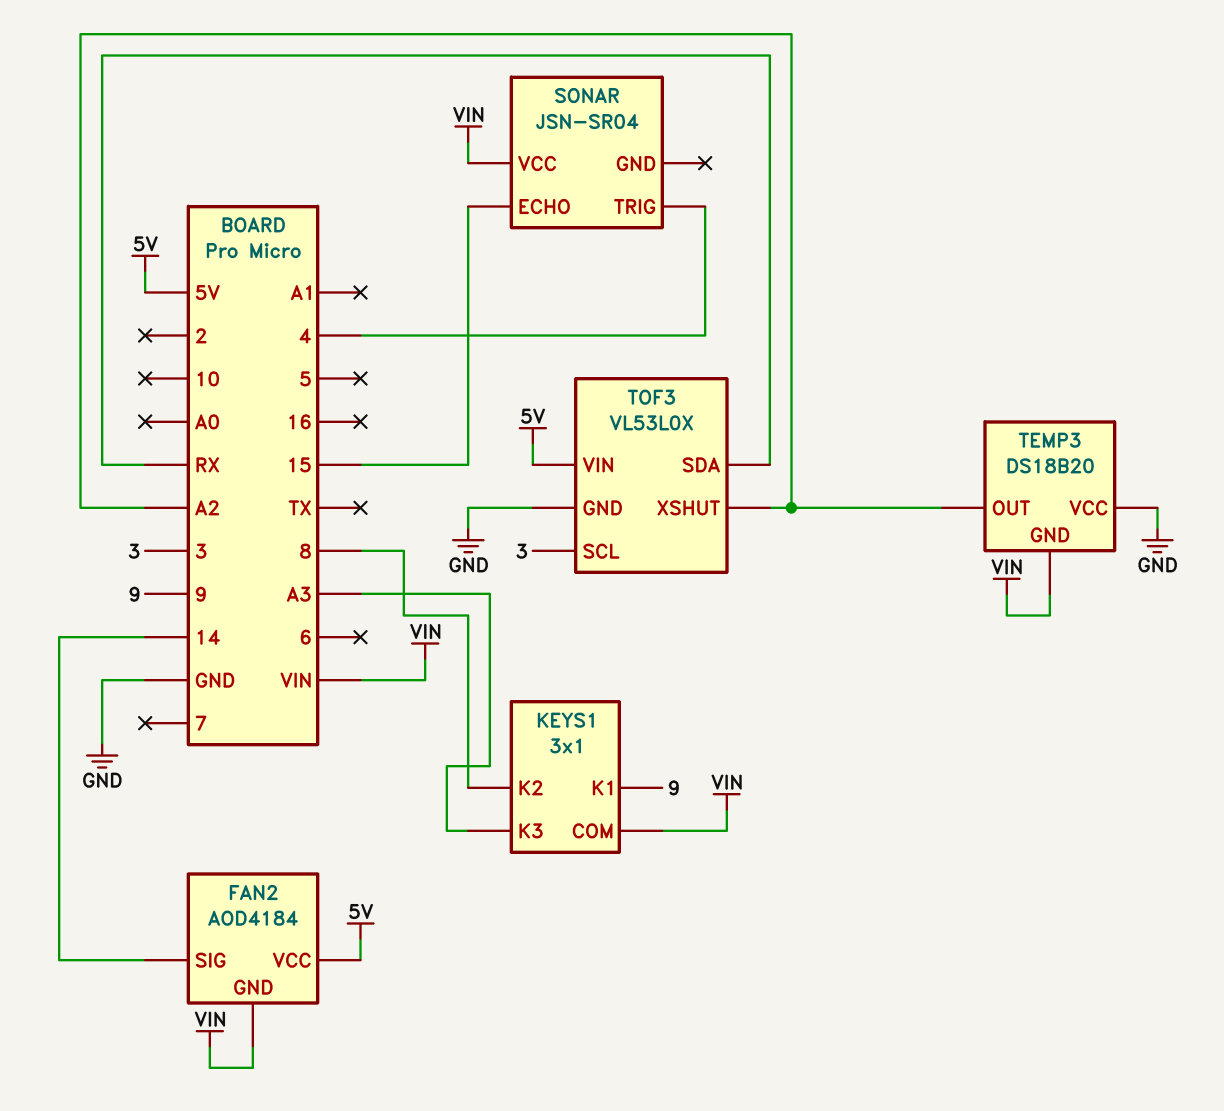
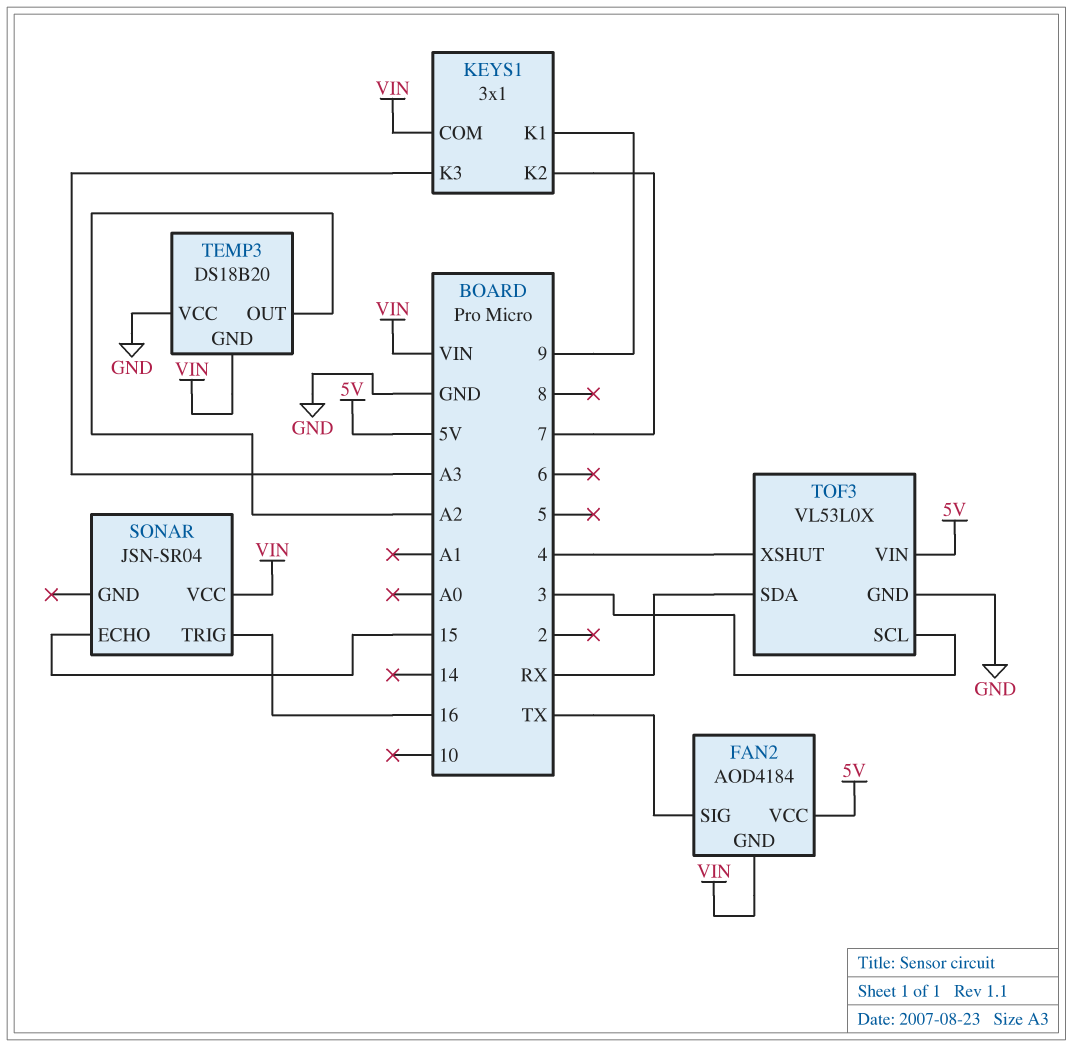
FAN2 pin SIG: 14 -> TX
KEYS1 pin K2: 8 -> 7
SONAR pin TRIG: 4 -> 16
TOF3 pin XSHUT: A2 -> 4

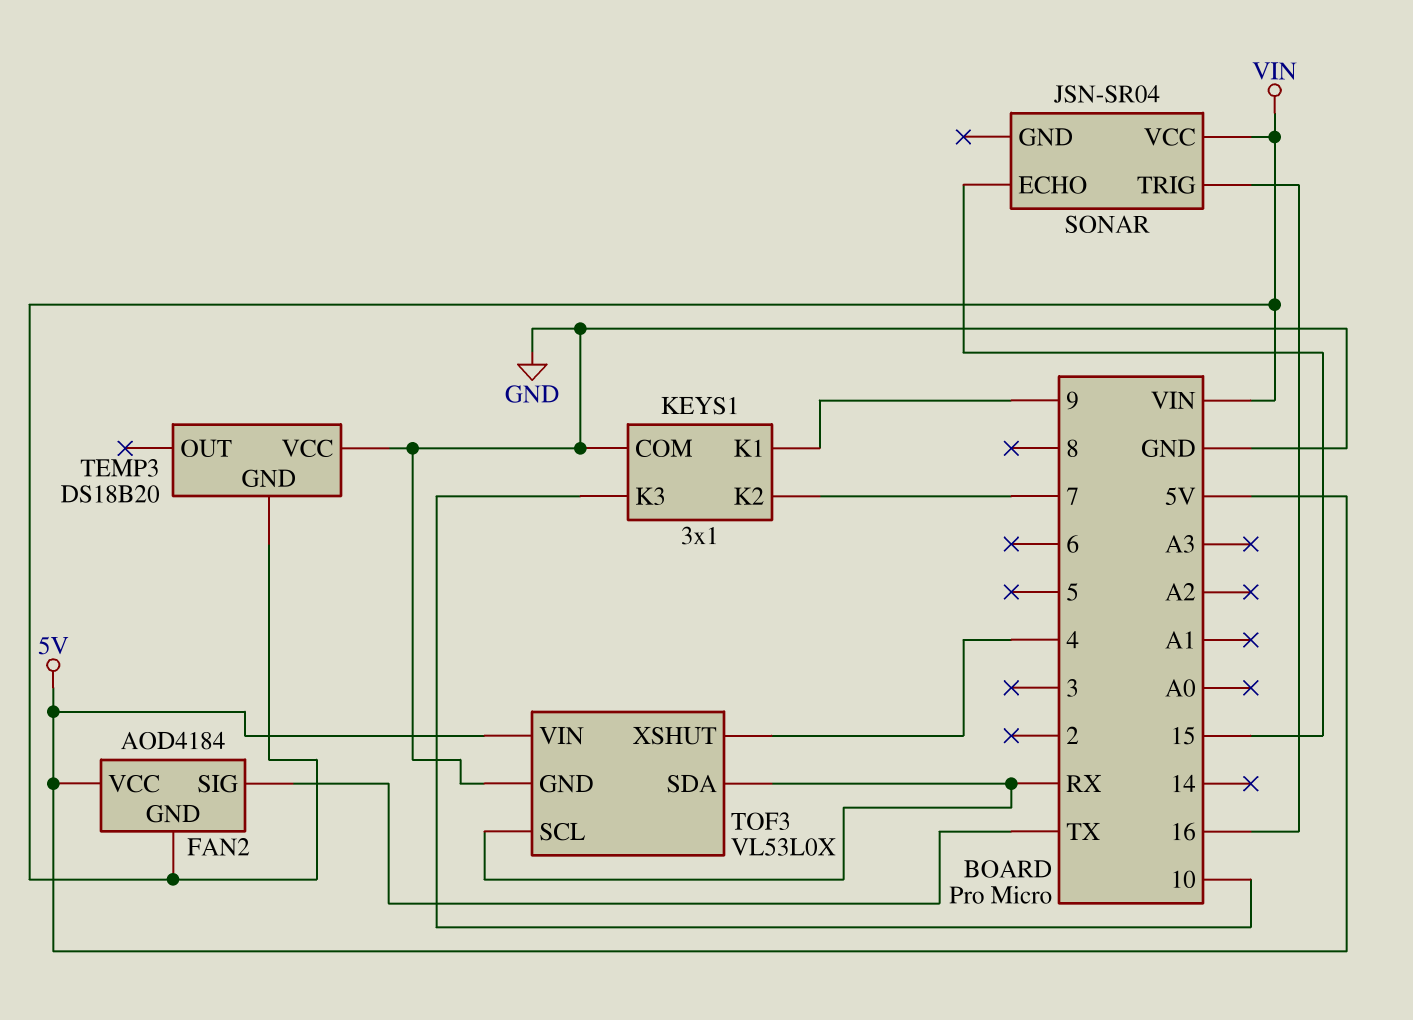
KEYS1 pin COM: VIN -> GND
KEYS1 pin K3: A3 -> 10
TEMP3 pin OUT: A2 -> none
TOF3 pin SCL: 3 -> RX

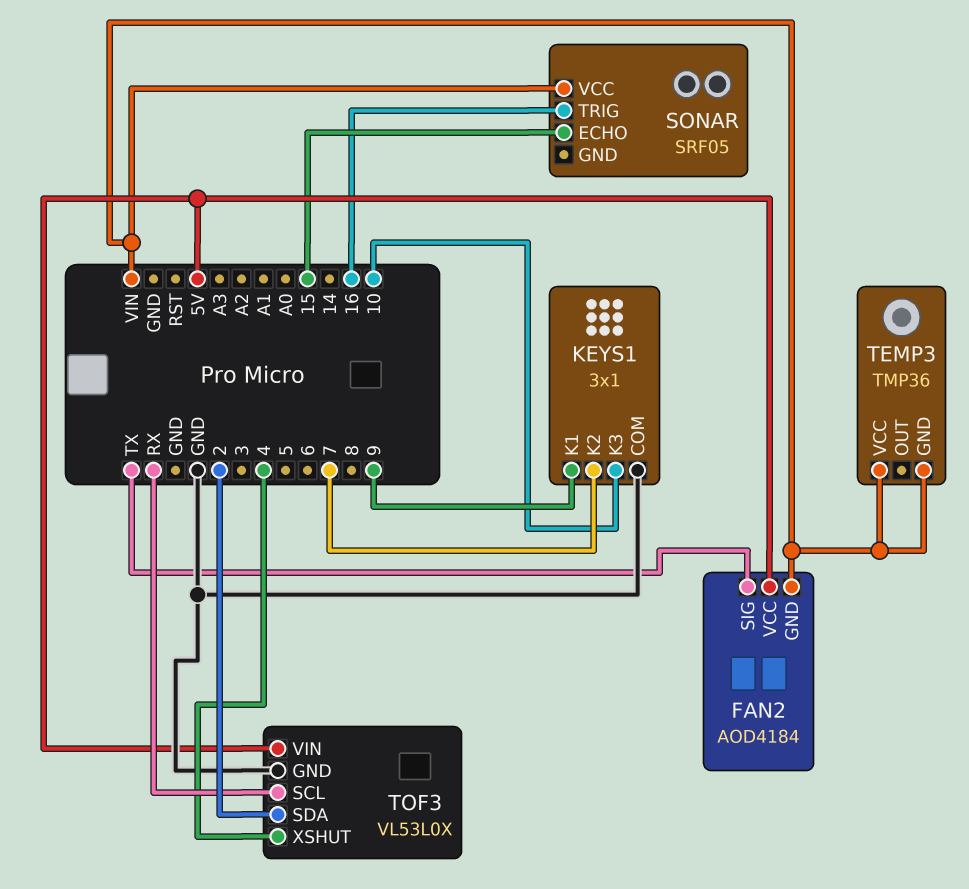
SONAR: JSN-SR04 -> SRF05
TEMP3: DS18B20 -> TMP36
TEMP3 pin VCC: GND -> VIN
TOF3 pin SDA: RX -> 2

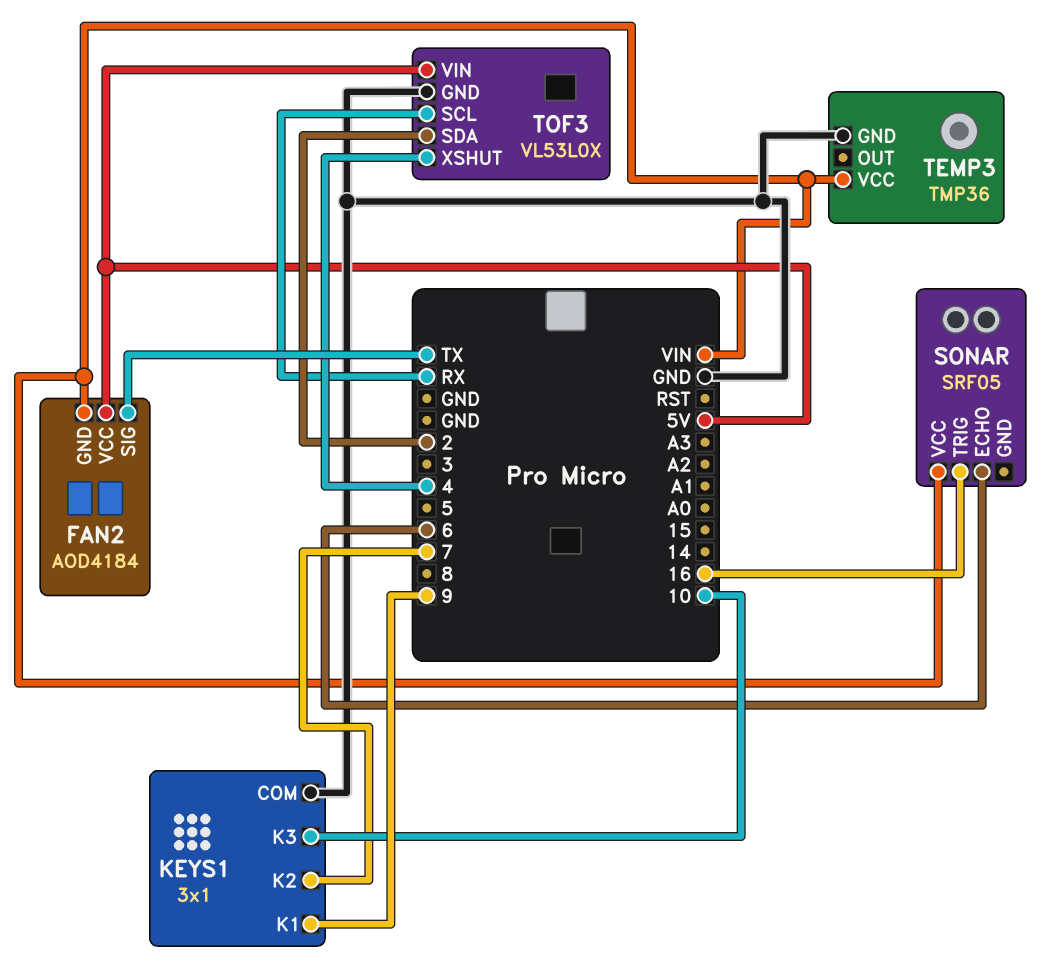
SONAR pin ECHO: 15 -> 6
TEMP3 pin GND: VIN -> GND

